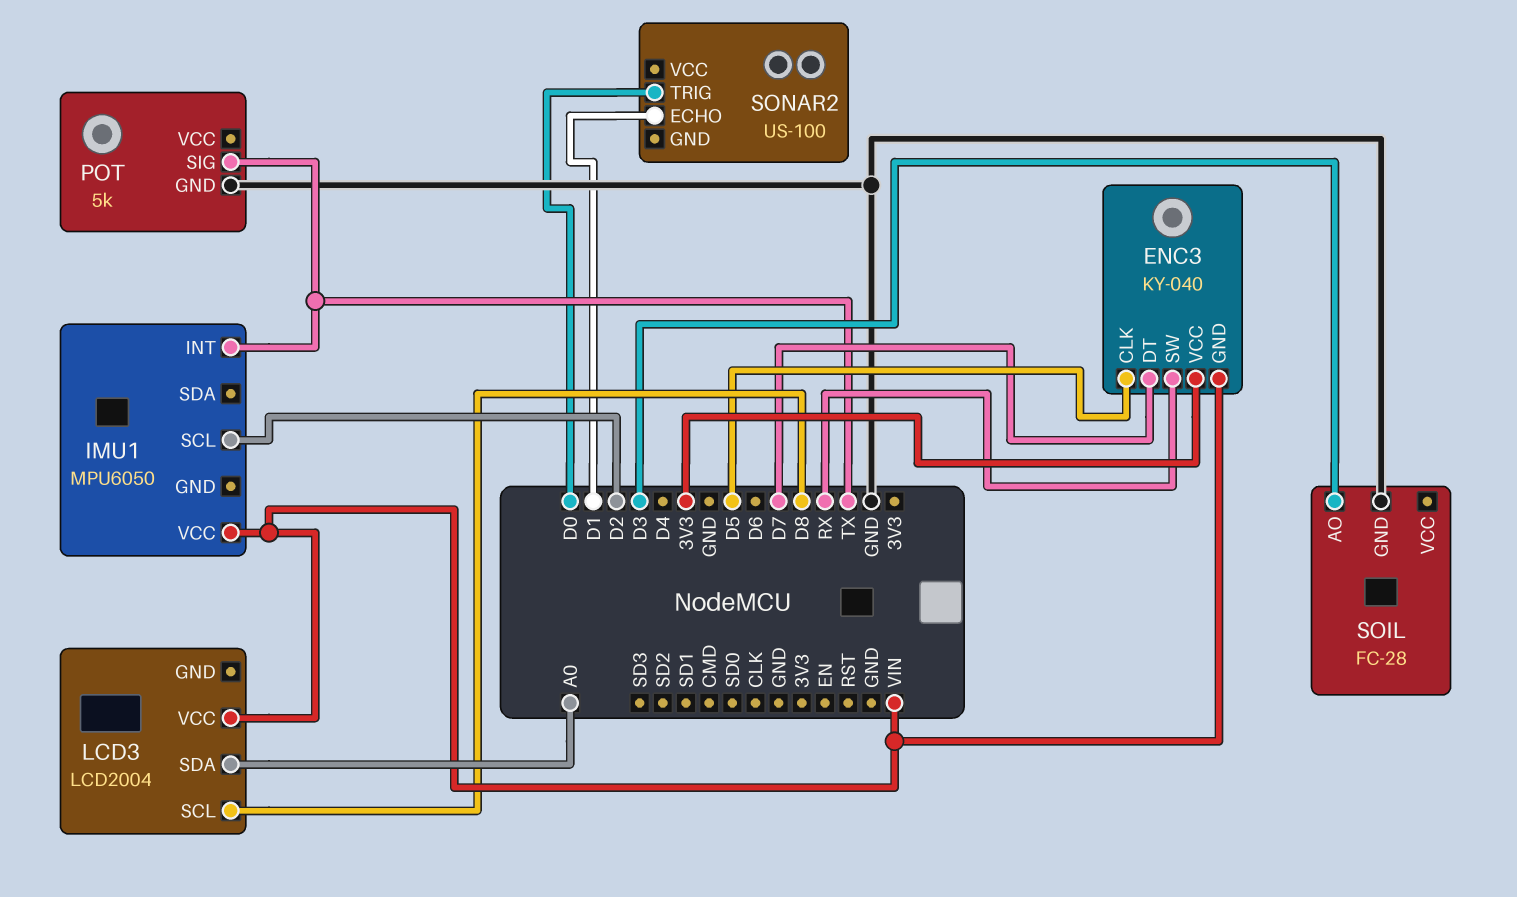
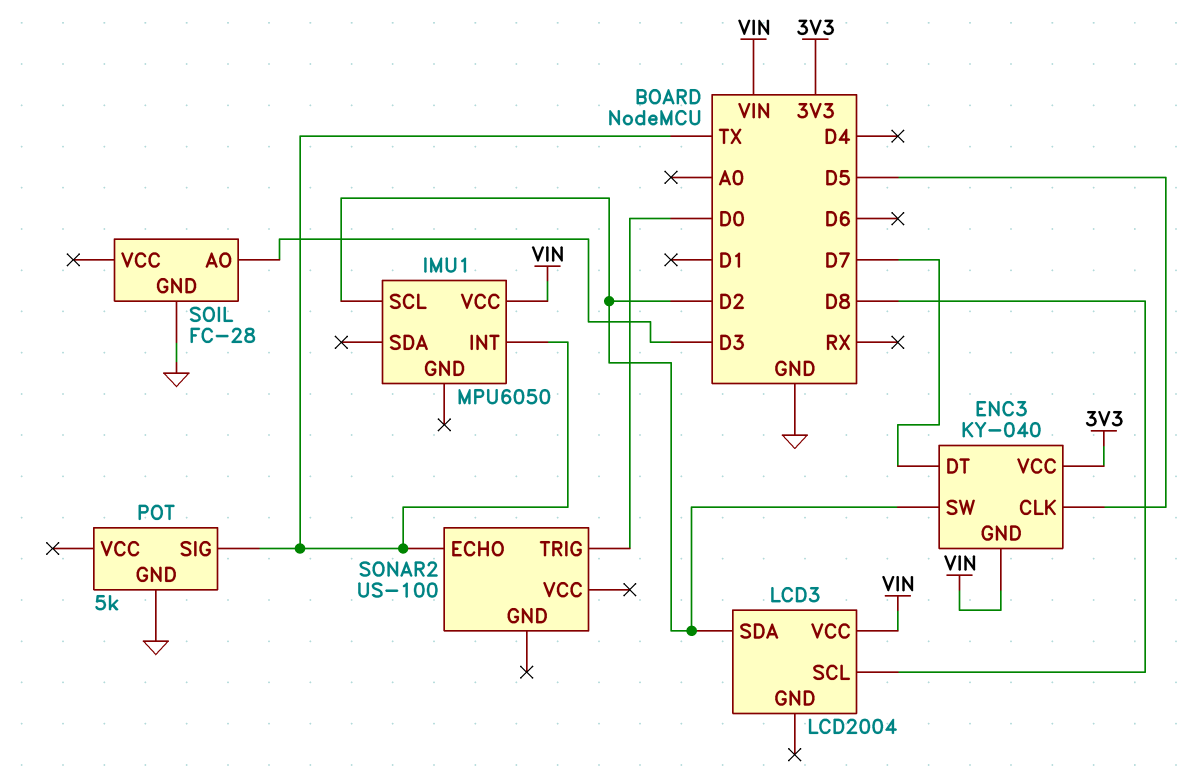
ENC3 pin SW: RX -> D2
LCD3 pin SDA: A0 -> D2
SONAR2 pin ECHO: D1 -> TX

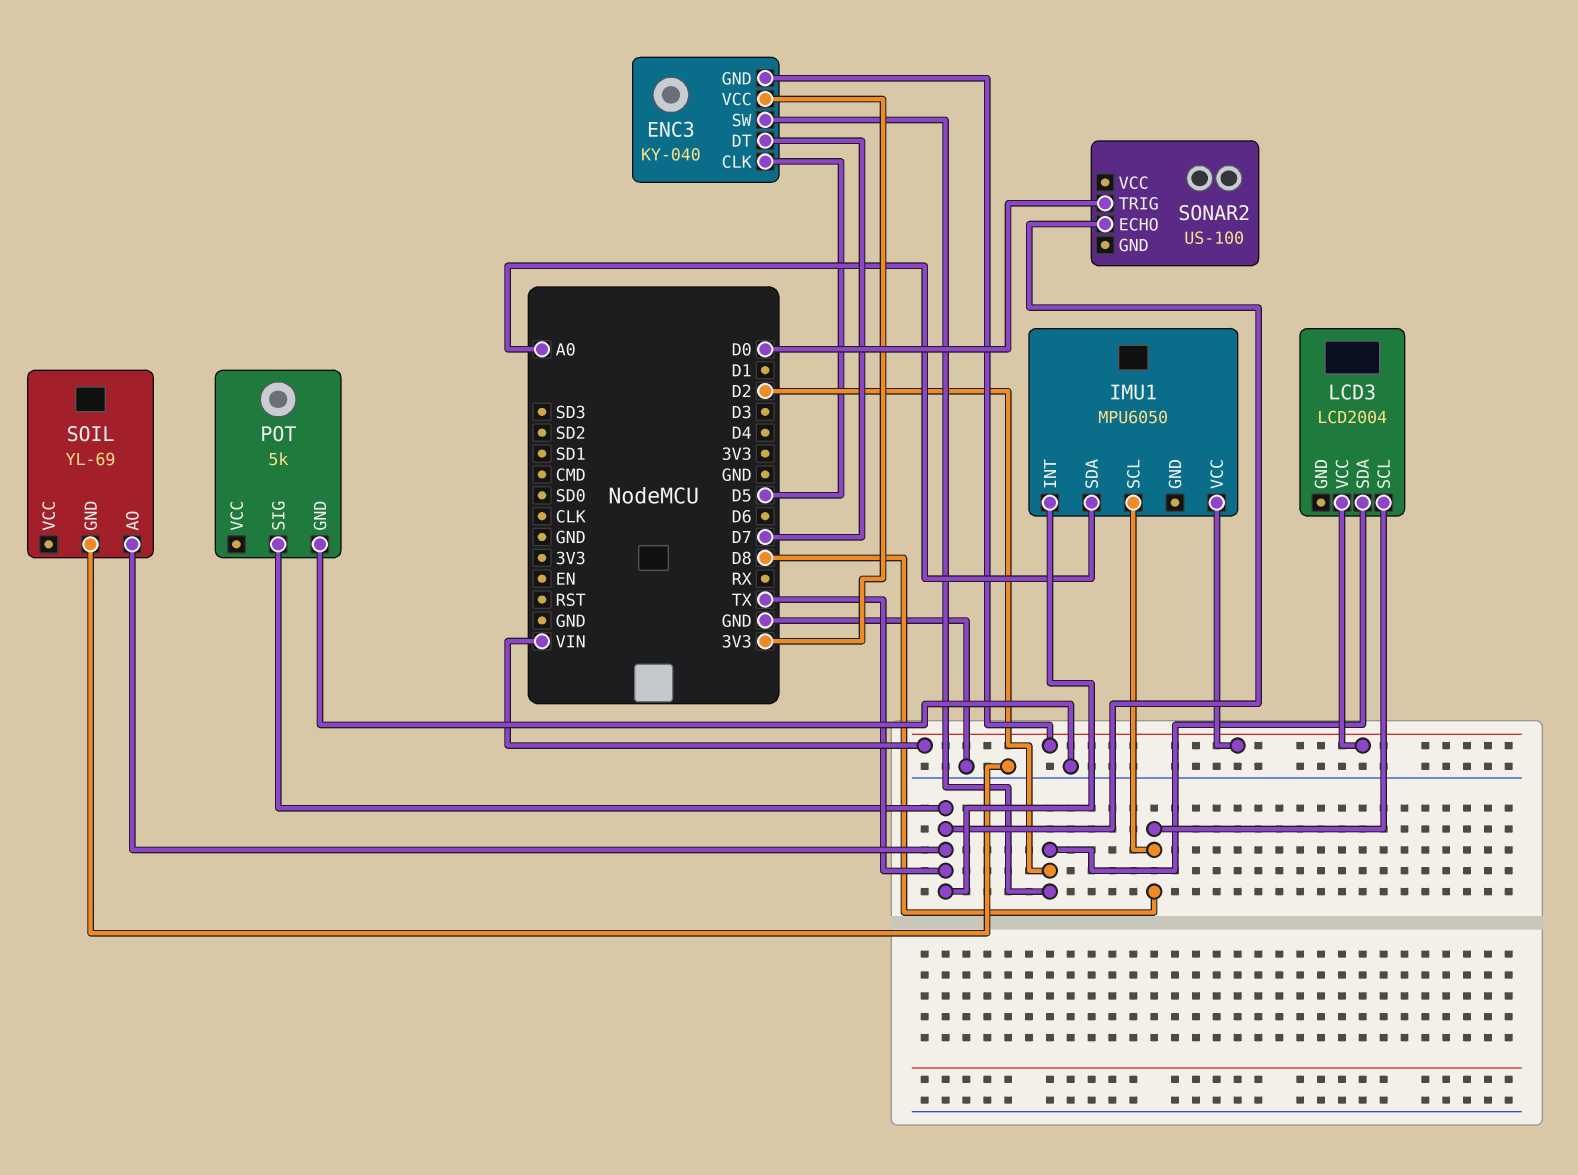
IMU1 pin SCL: D2 -> D8
IMU1 pin SDA: none -> A0
SOIL: FC-28 -> YL-69
SOIL pin AO: D3 -> TX

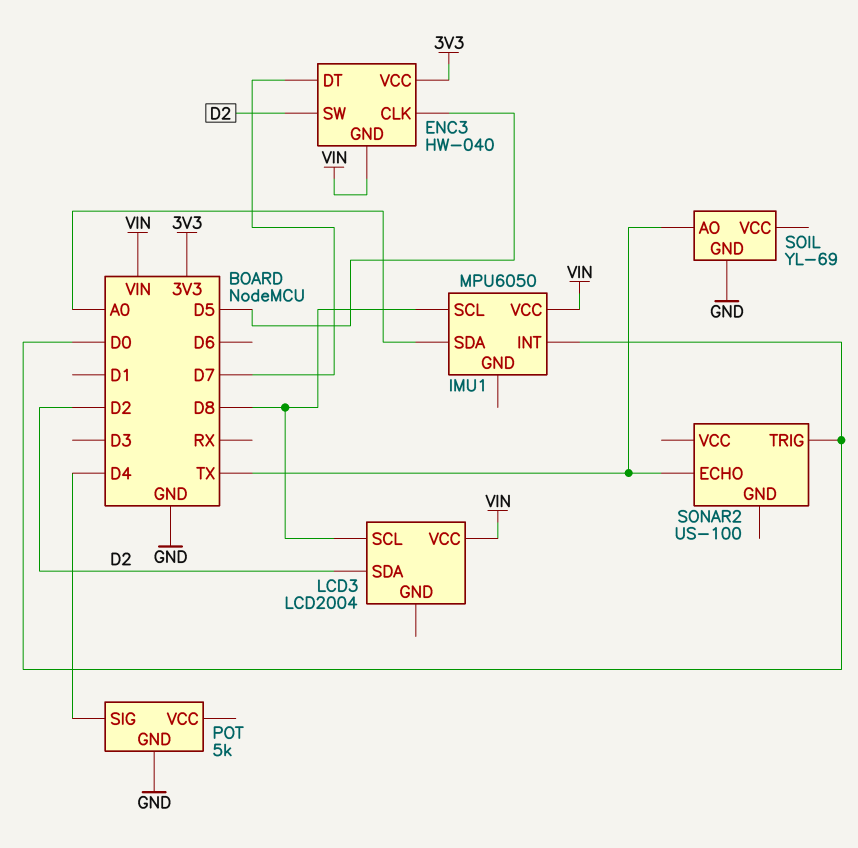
ENC3: KY-040 -> HW-040
IMU1 pin INT: TX -> D0
POT pin SIG: TX -> D4

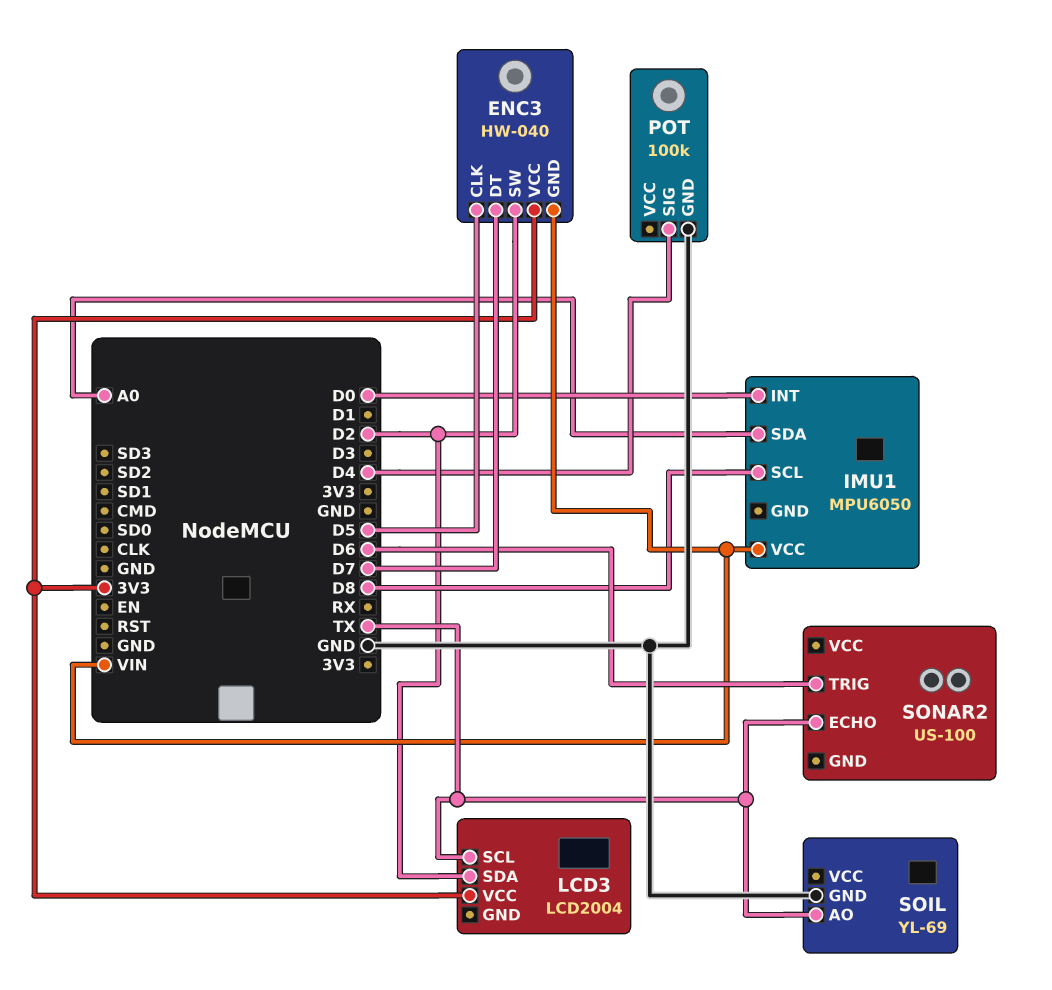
LCD3 pin SCL: D8 -> TX
LCD3 pin VCC: VIN -> 3V3
POT: 5k -> 100k
SONAR2 pin TRIG: D0 -> D6

